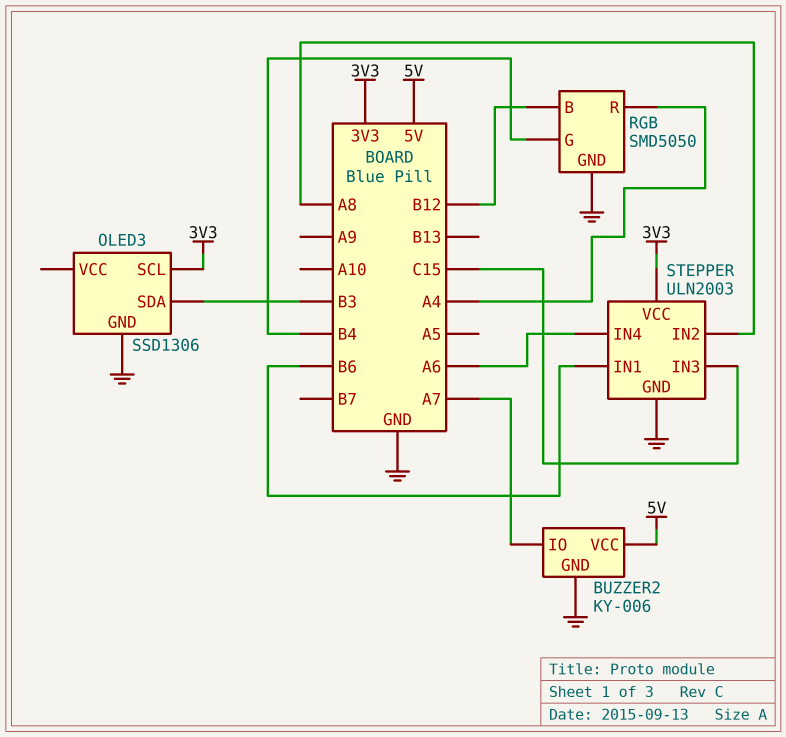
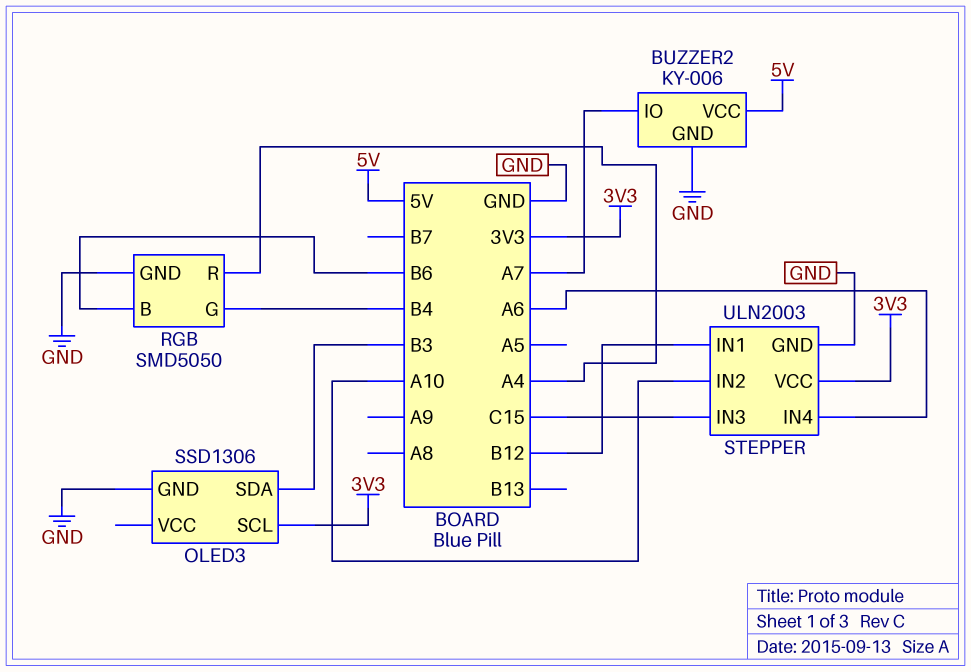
RGB pin B: B12 -> B6
STEPPER pin IN1: B6 -> B12
STEPPER pin IN2: A8 -> A10

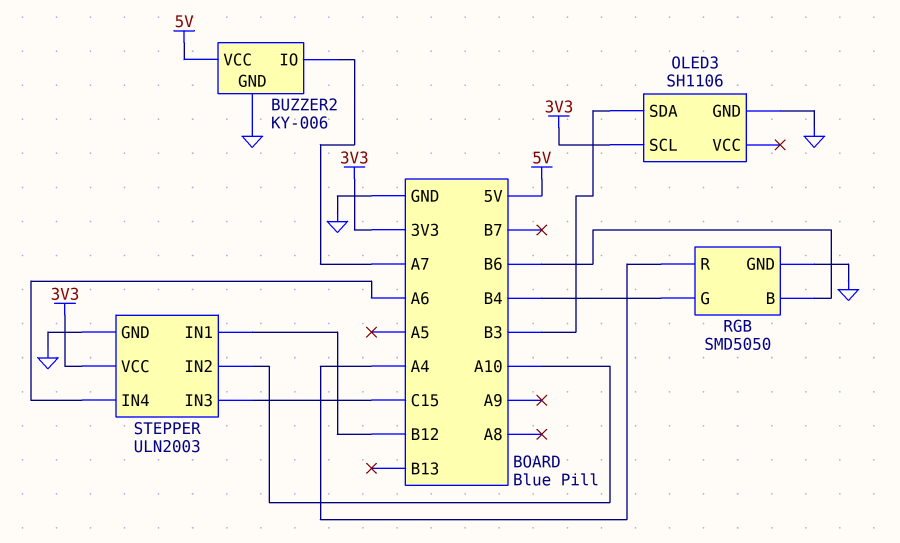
OLED3: SSD1306 -> SH1106

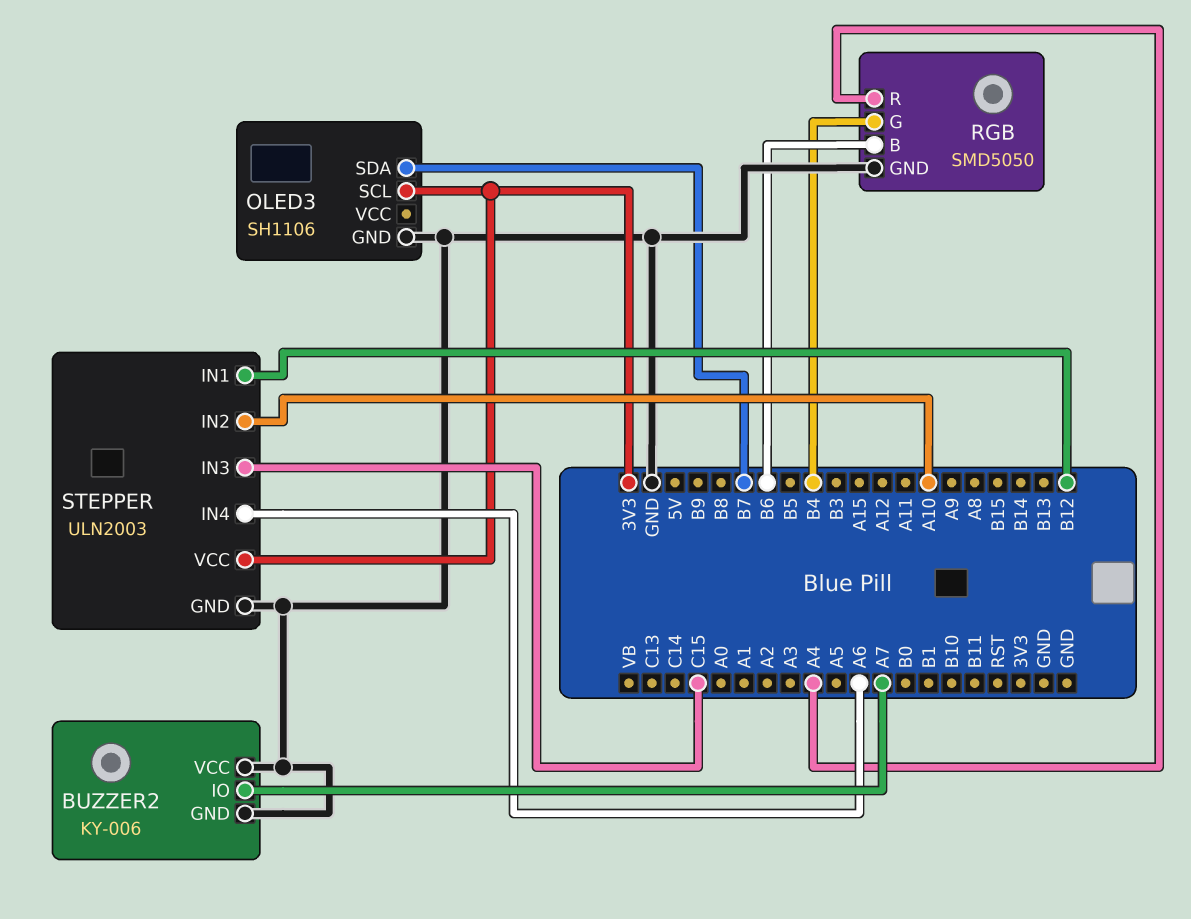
BUZZER2 pin VCC: 5V -> GND
OLED3 pin SDA: B3 -> B7

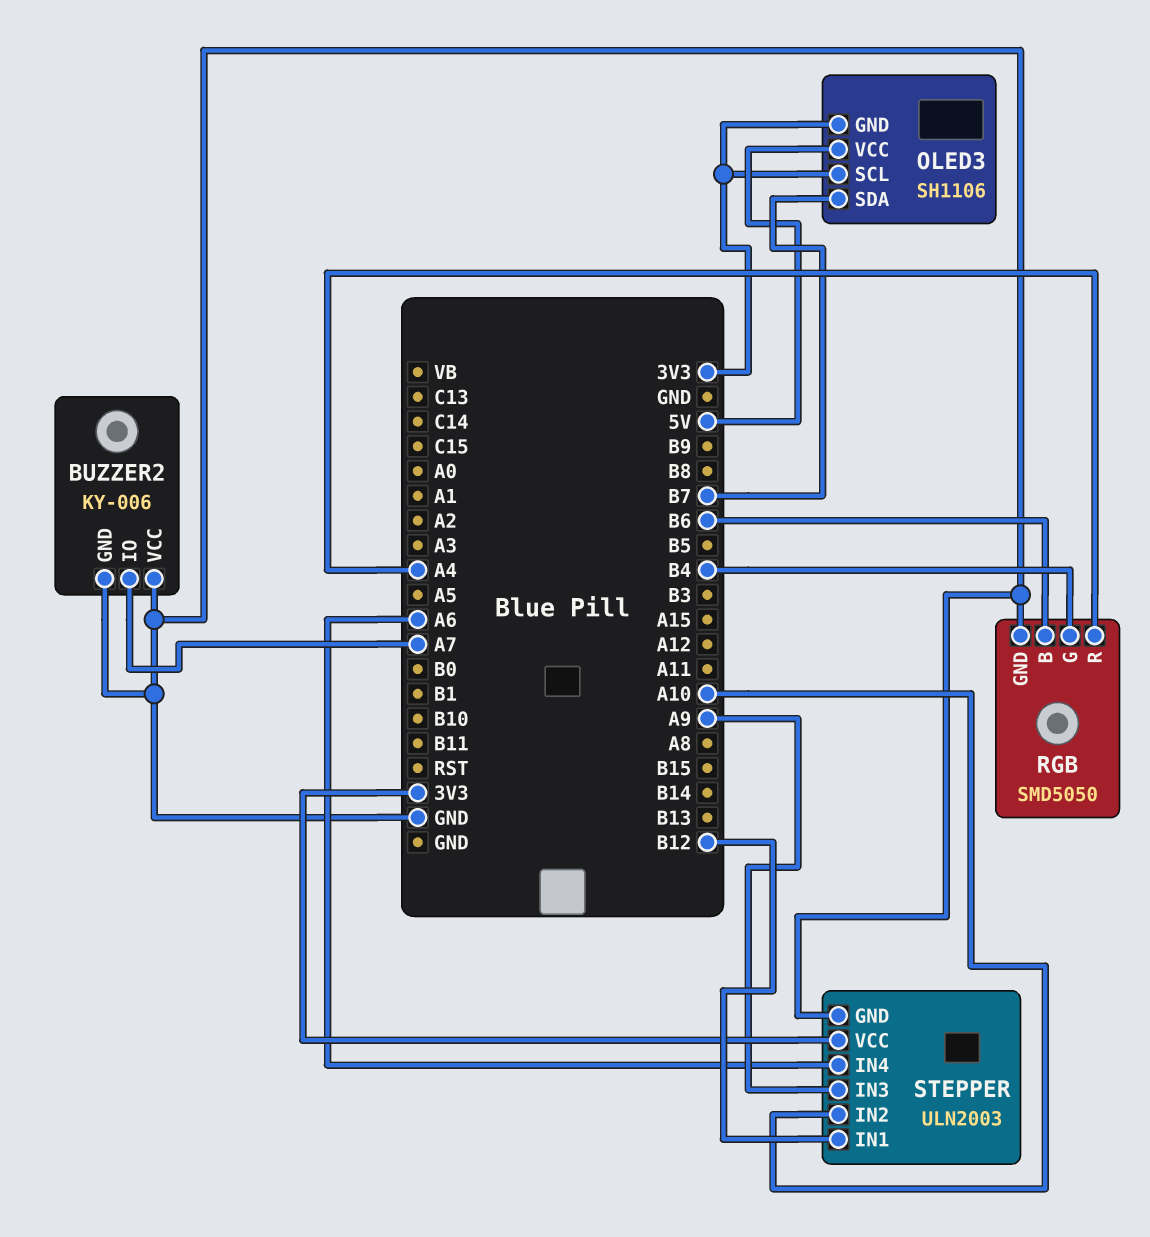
OLED3 pin GND: GND -> 3V3
OLED3 pin VCC: none -> 5V
STEPPER pin IN3: C15 -> A9

